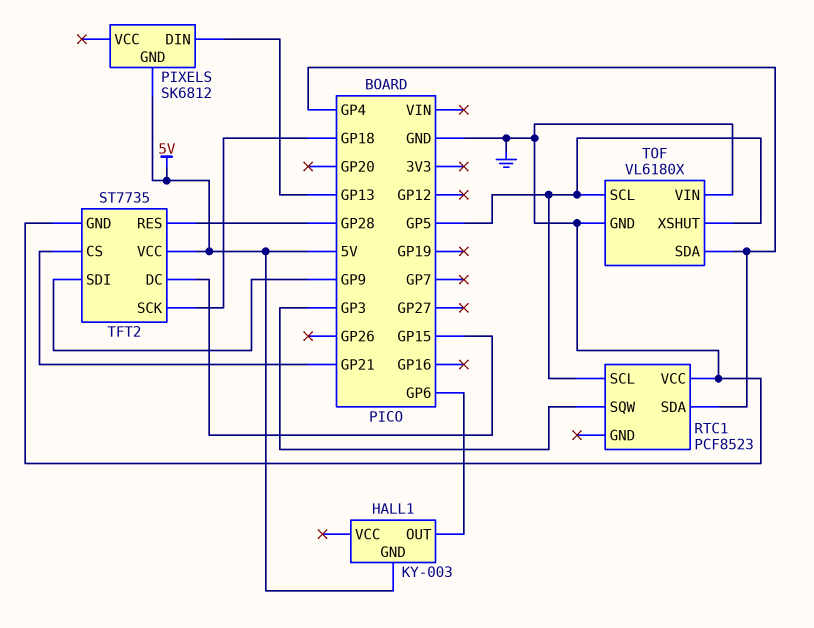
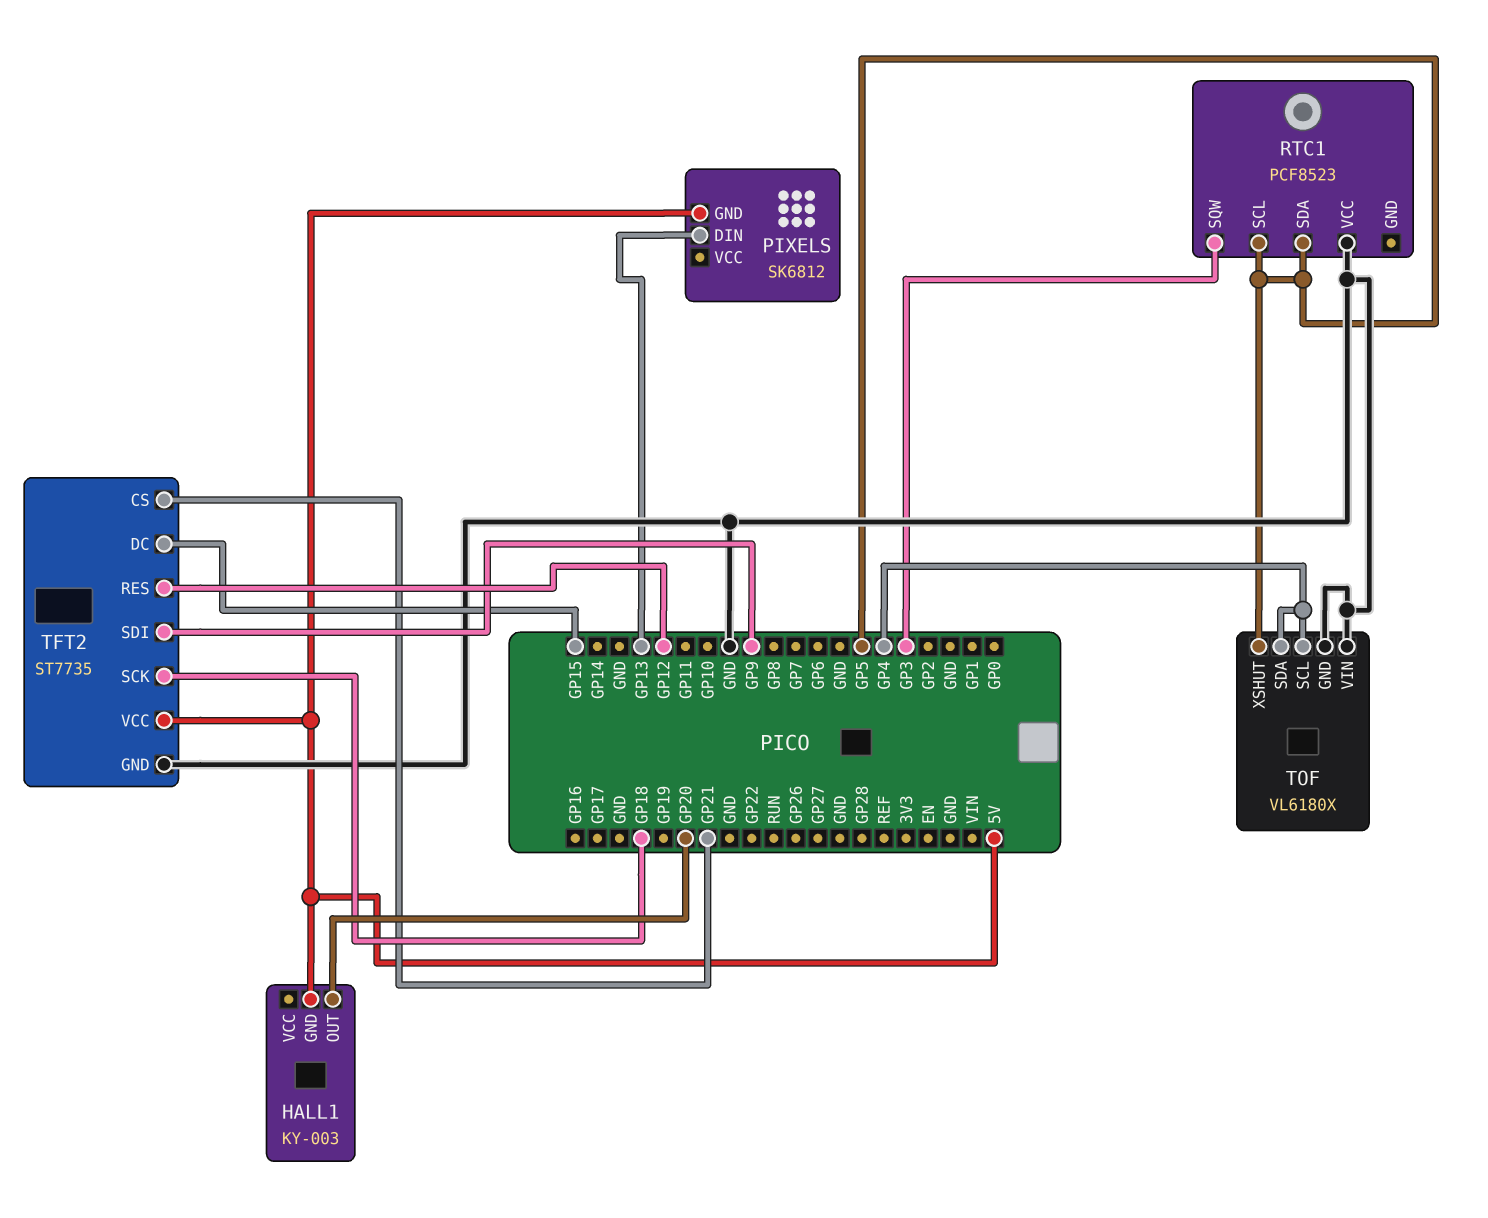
HALL1 pin OUT: GP6 -> GP20
RTC1 pin SDA: GP4 -> GP5
TFT2 pin RES: GP28 -> GP12
TOF pin SCL: GP5 -> GP4

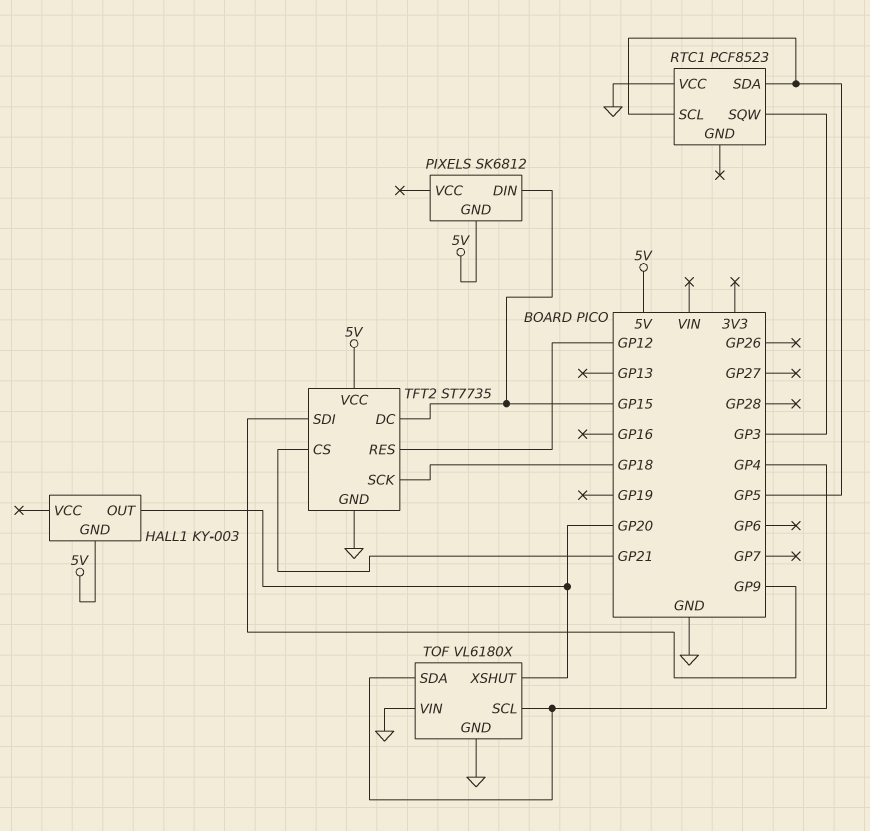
PIXELS pin DIN: GP13 -> GP15
TOF pin XSHUT: GP5 -> GP20

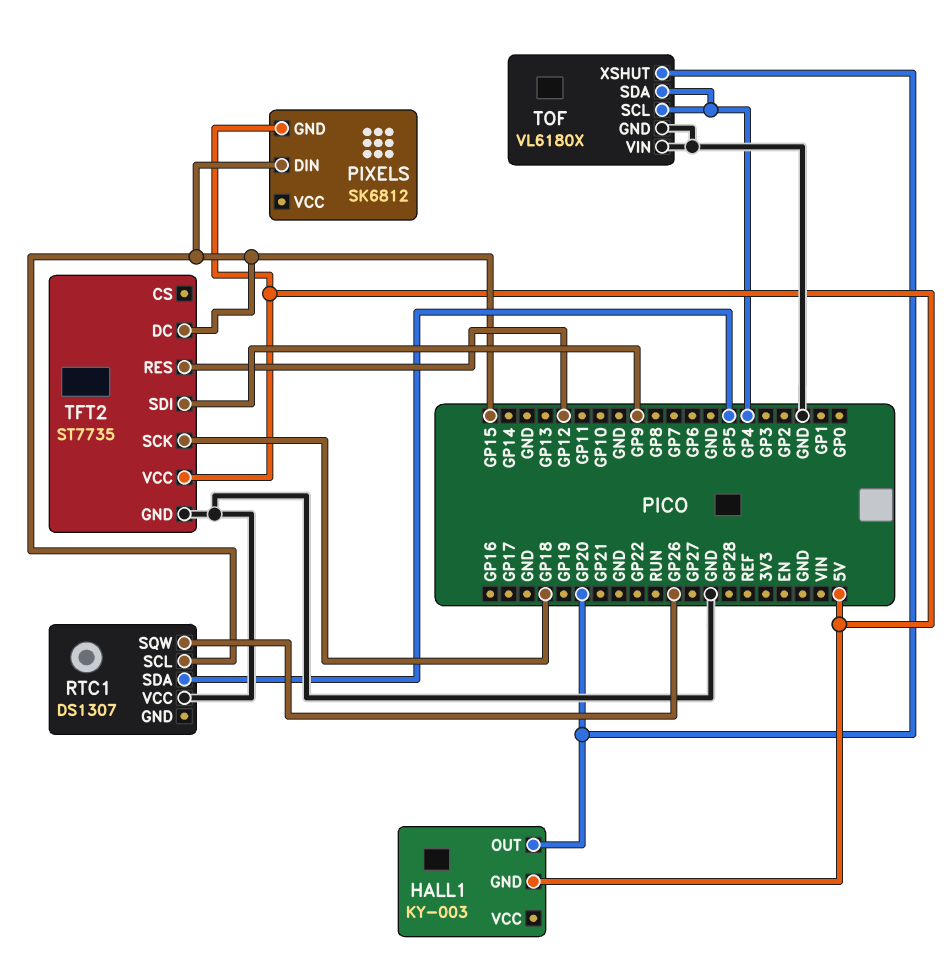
RTC1: PCF8523 -> DS1307
RTC1 pin SCL: GP5 -> GP15
RTC1 pin SQW: GP3 -> GP26
TFT2 pin CS: GP21 -> none

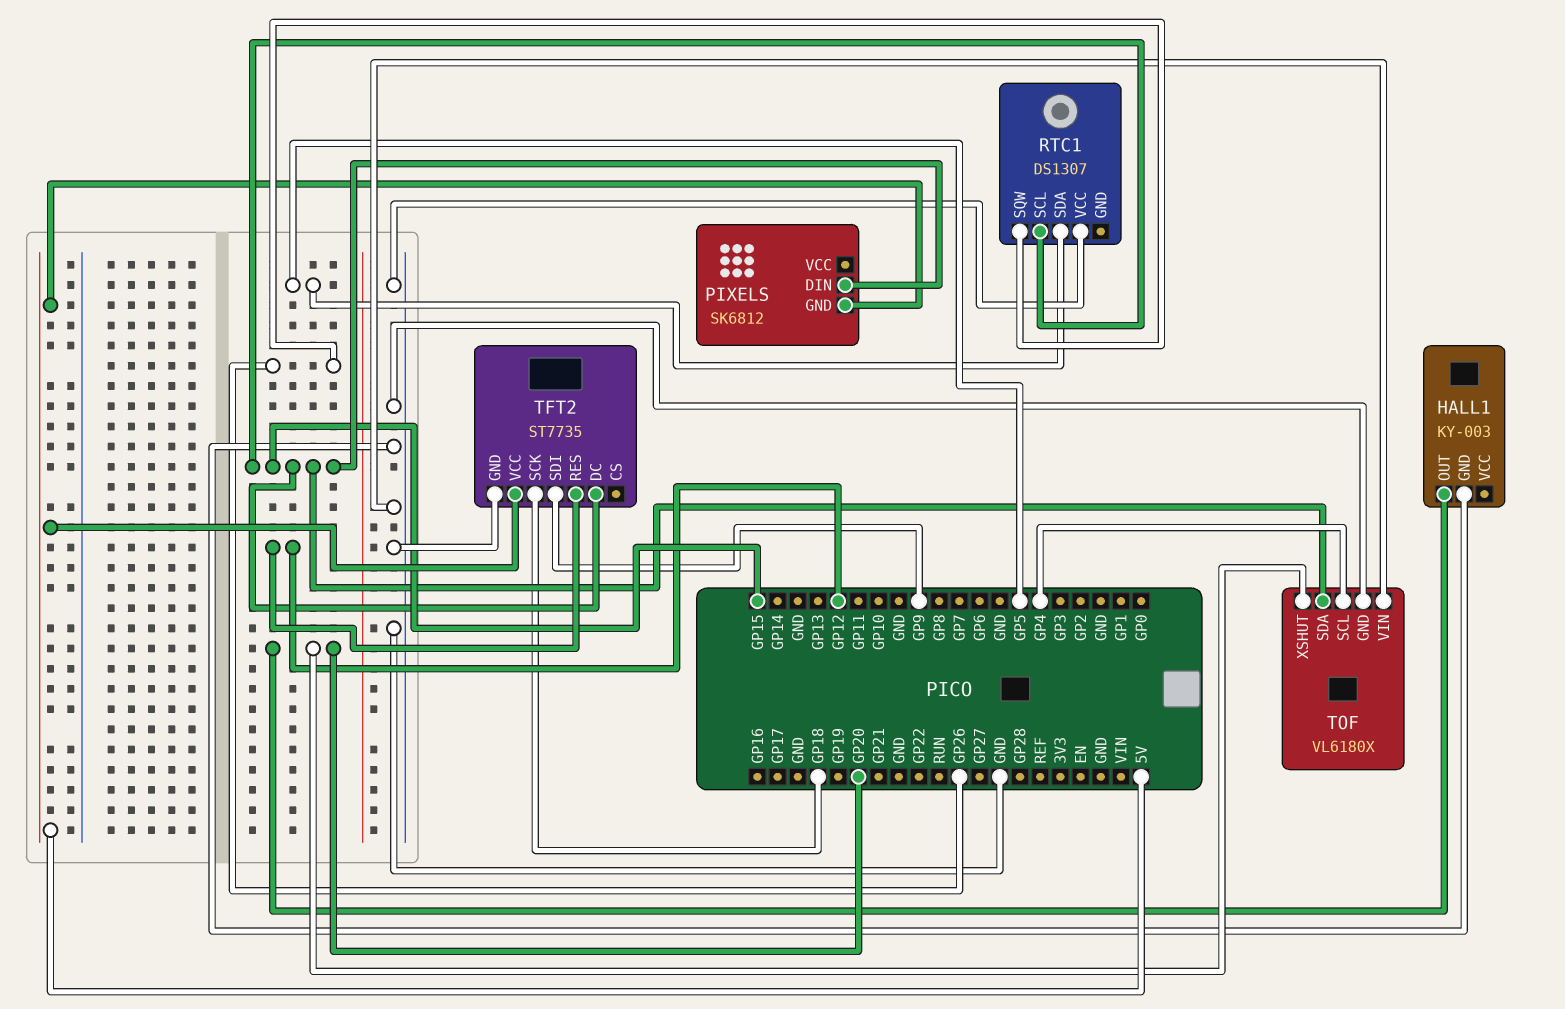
HALL1 pin GND: 5V -> GND
TOF pin SDA: GP4 -> GP15

